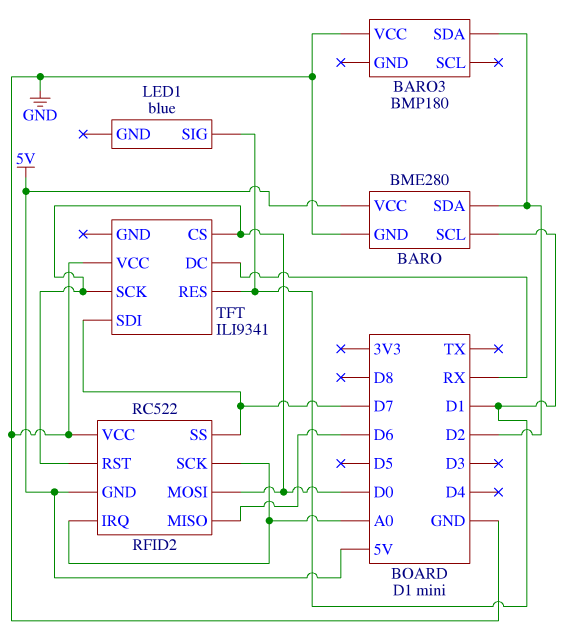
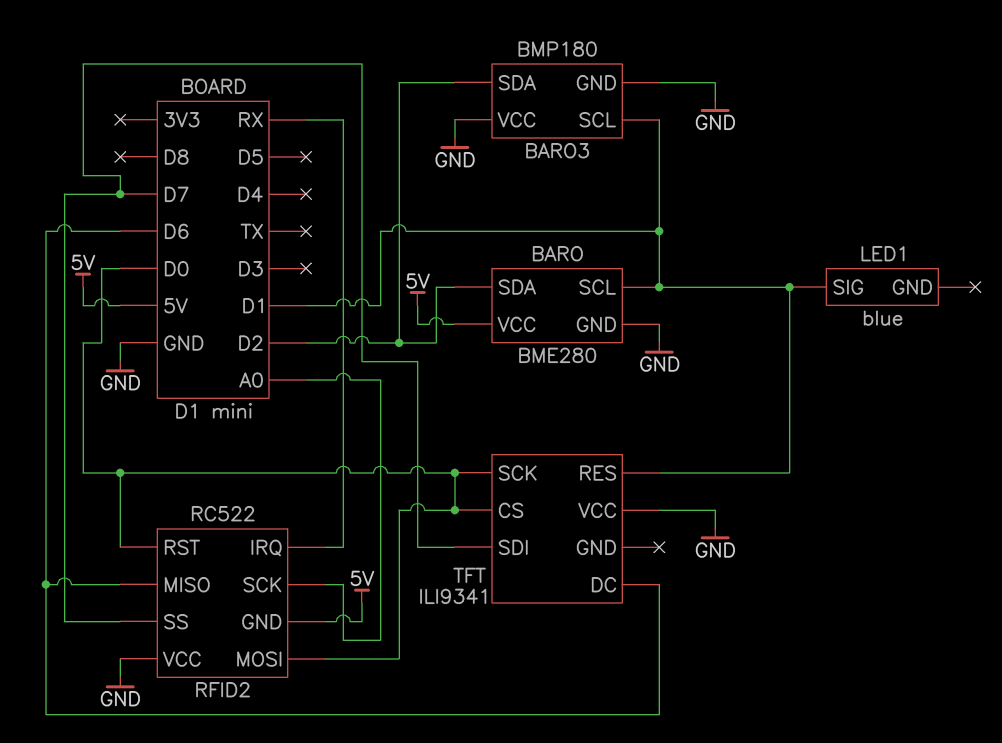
BARO3 pin GND: none -> GND
BARO3 pin SCL: none -> D1
RFID2 pin IRQ: A0 -> RX
TFT pin DC: RX -> D6

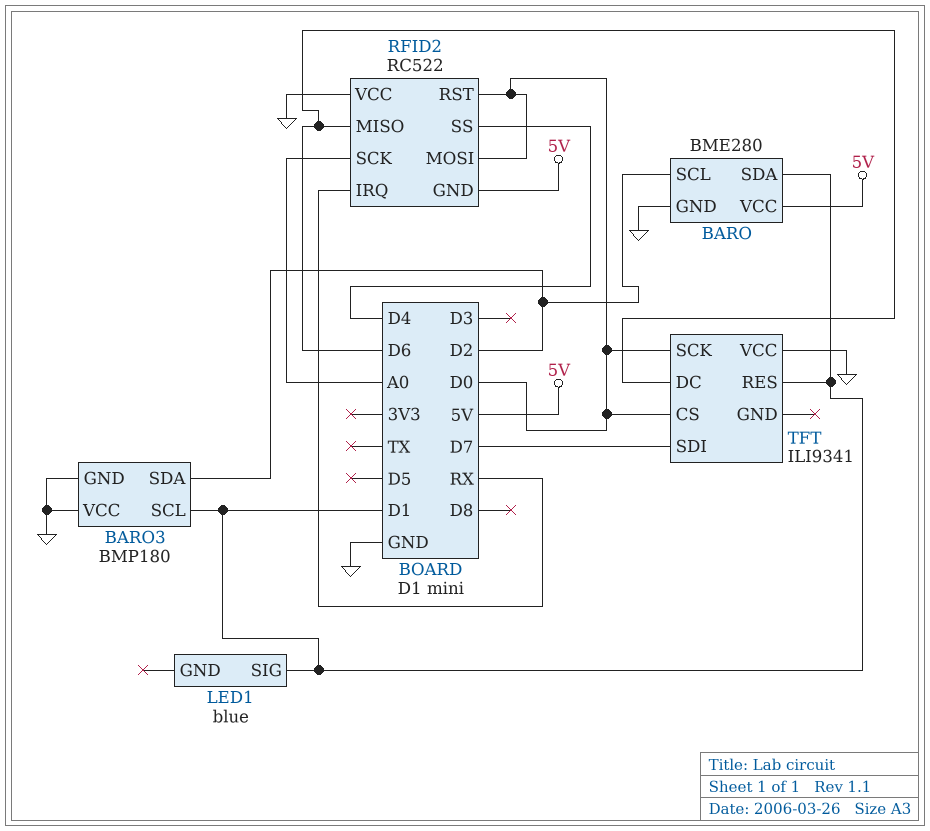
BARO pin SCL: D1 -> D2
BARO pin SDA: D2 -> D1
RFID2 pin SS: D7 -> D4

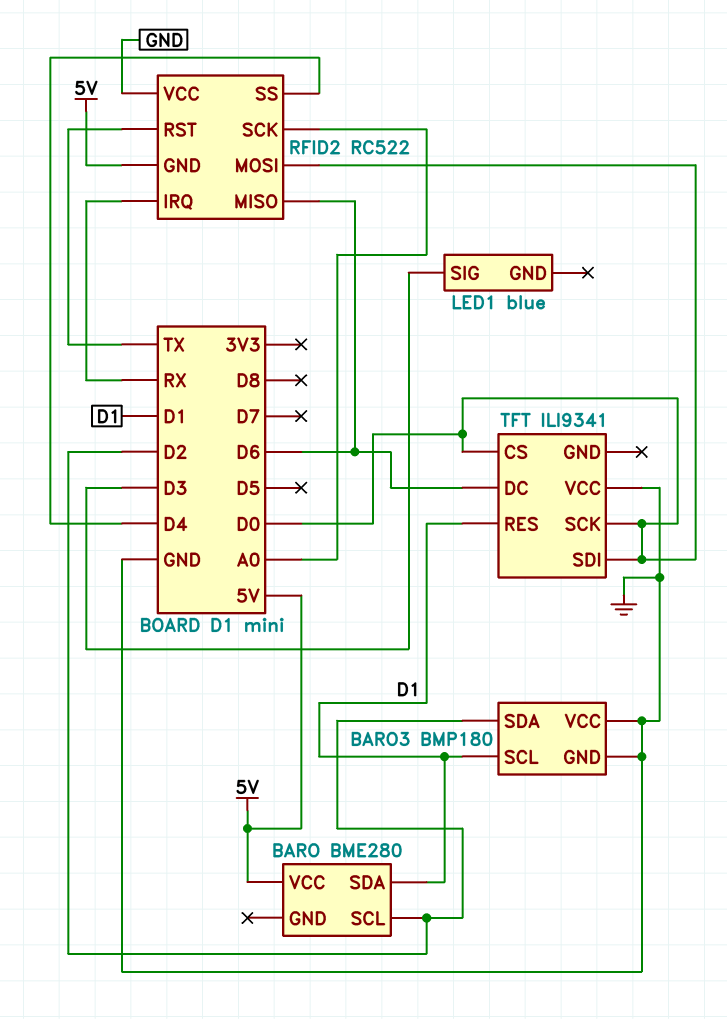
BARO pin GND: GND -> none
LED1 pin SIG: D1 -> D3
RFID2 pin RST: D0 -> TX
TFT pin SDI: D7 -> D0

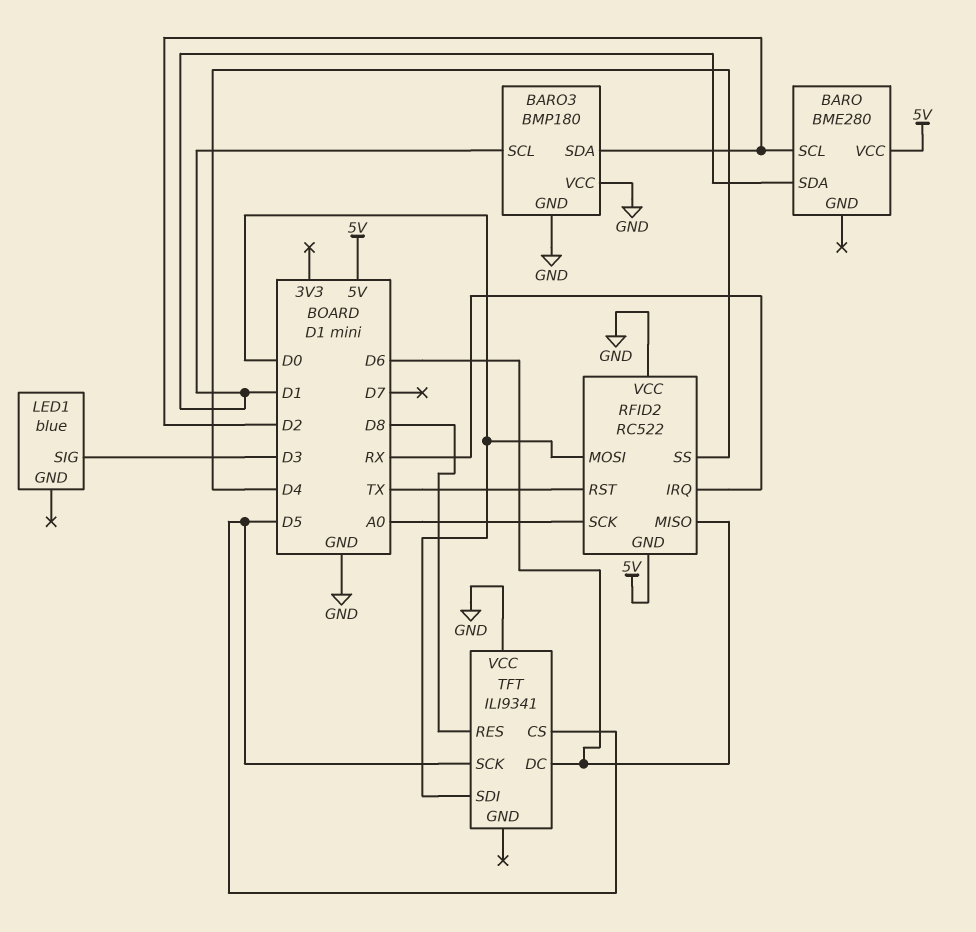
TFT pin CS: D0 -> D5
TFT pin RES: D1 -> D8
TFT pin SCK: D0 -> D5

